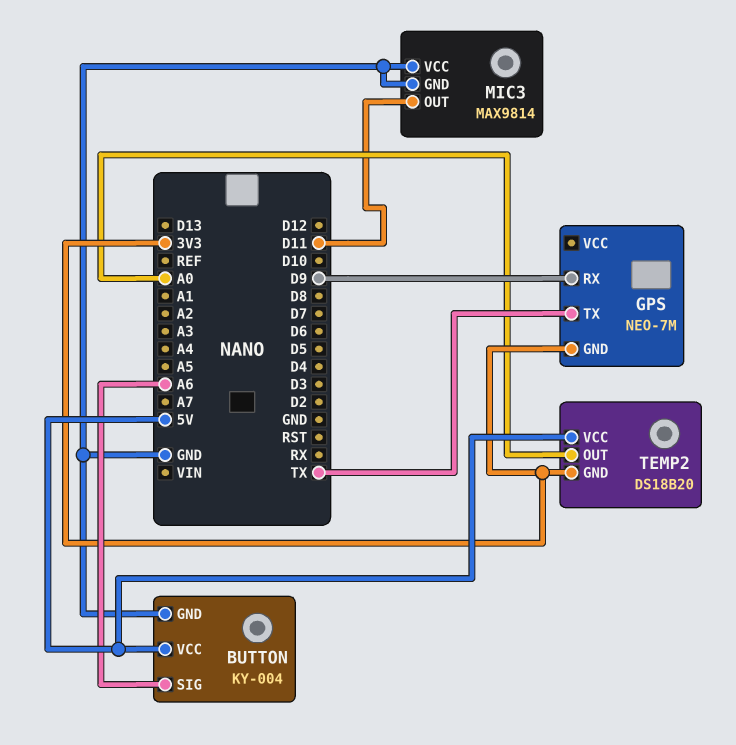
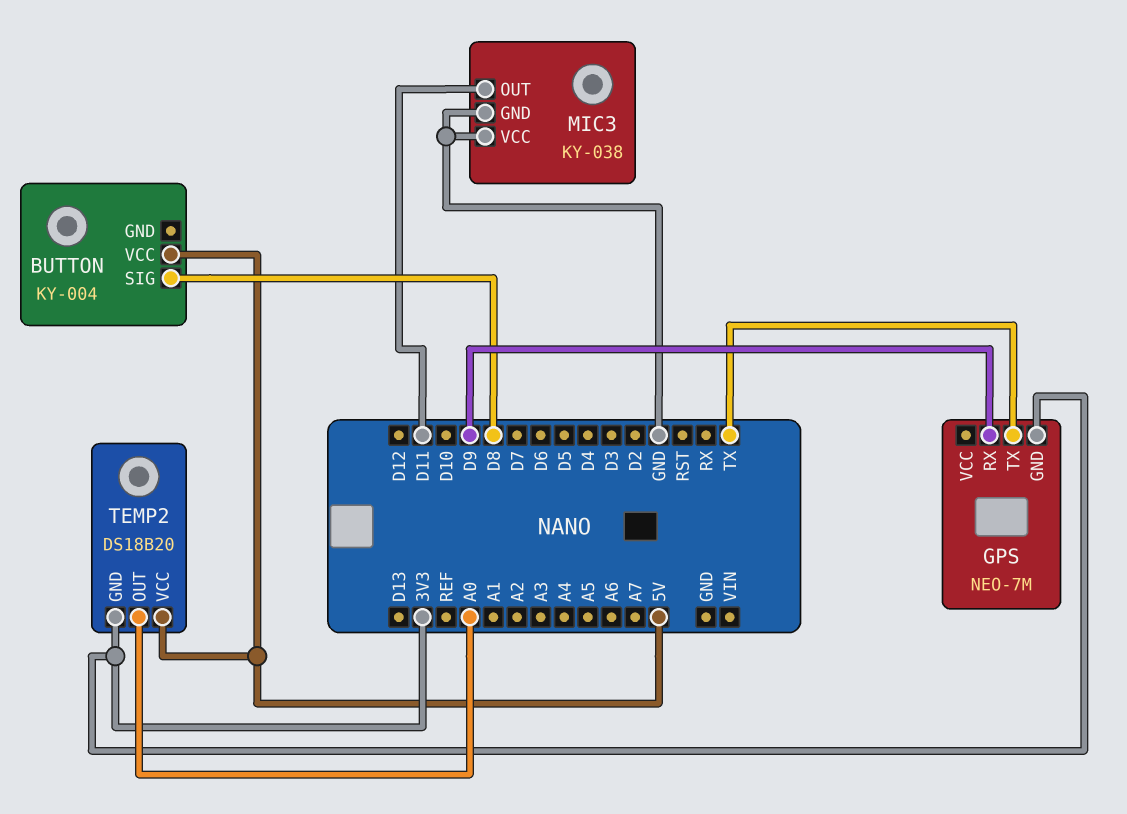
BUTTON pin GND: GND -> none
BUTTON pin SIG: A6 -> D8
MIC3: MAX9814 -> KY-038

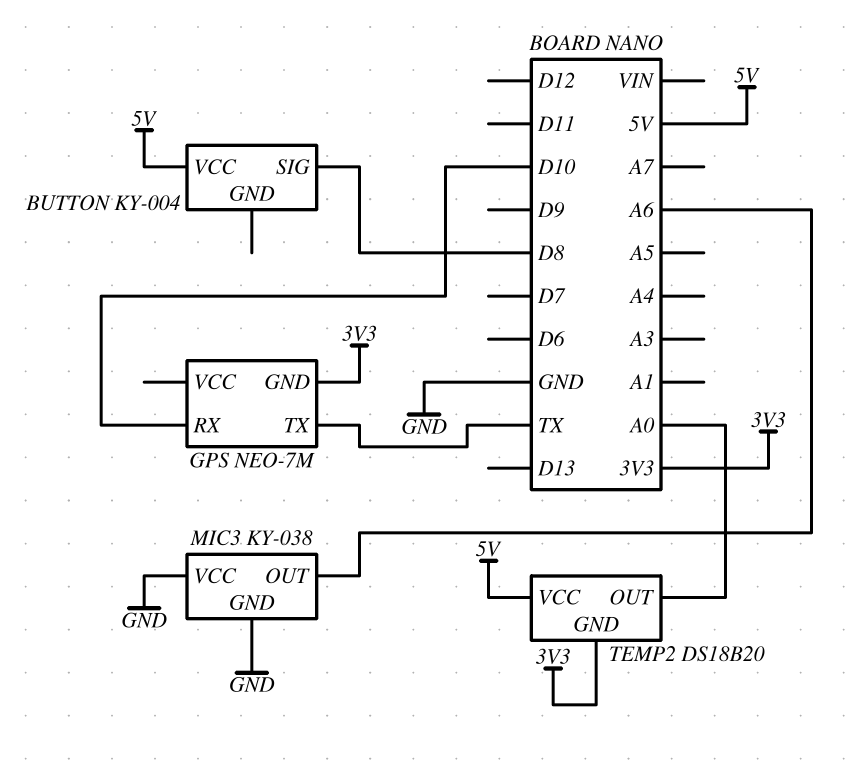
GPS pin RX: D9 -> D10
MIC3 pin OUT: D11 -> A6

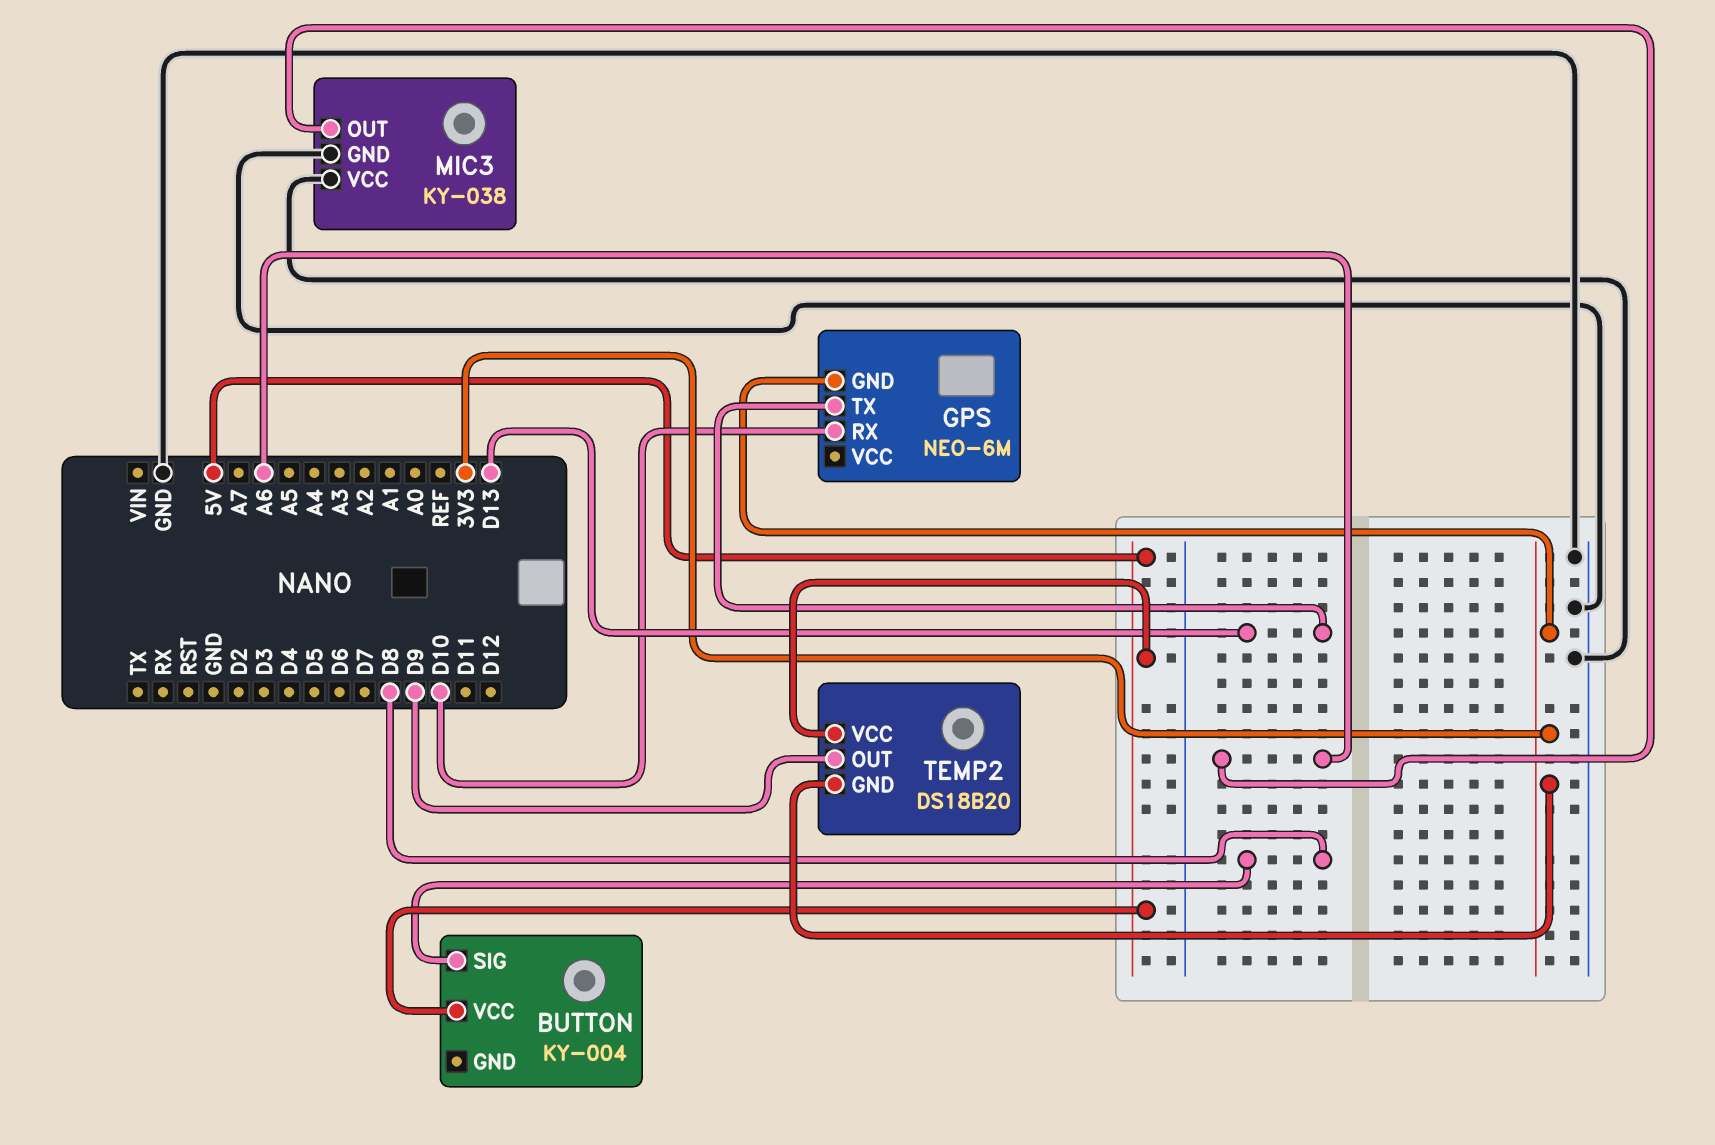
GPS: NEO-7M -> NEO-6M
GPS pin TX: TX -> D13
TEMP2 pin OUT: A0 -> D9

